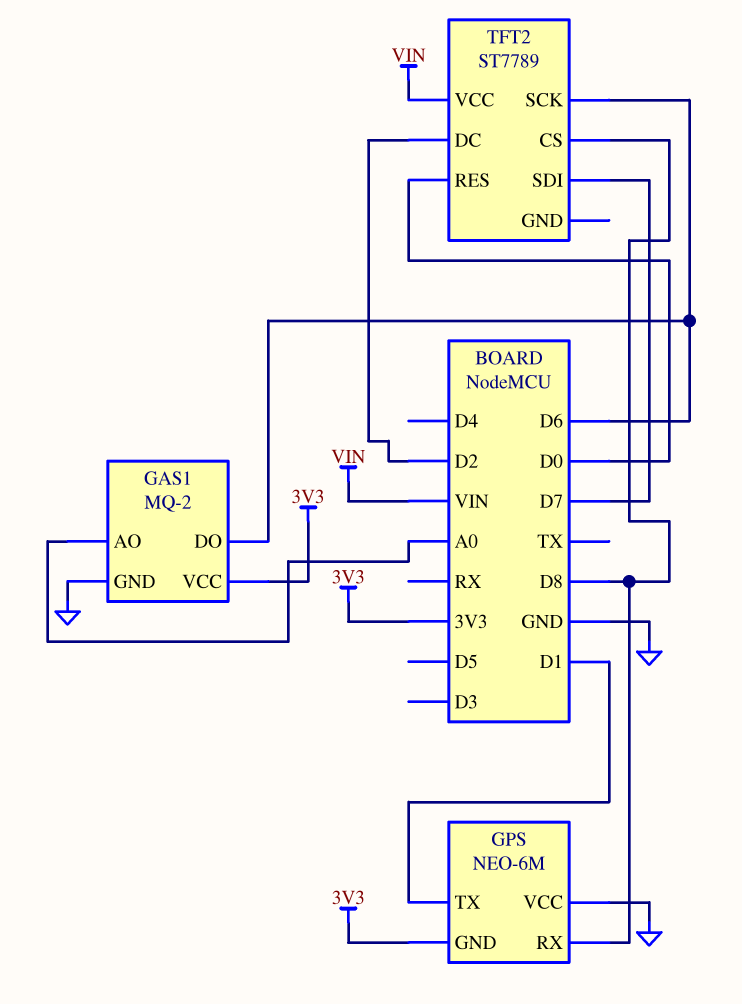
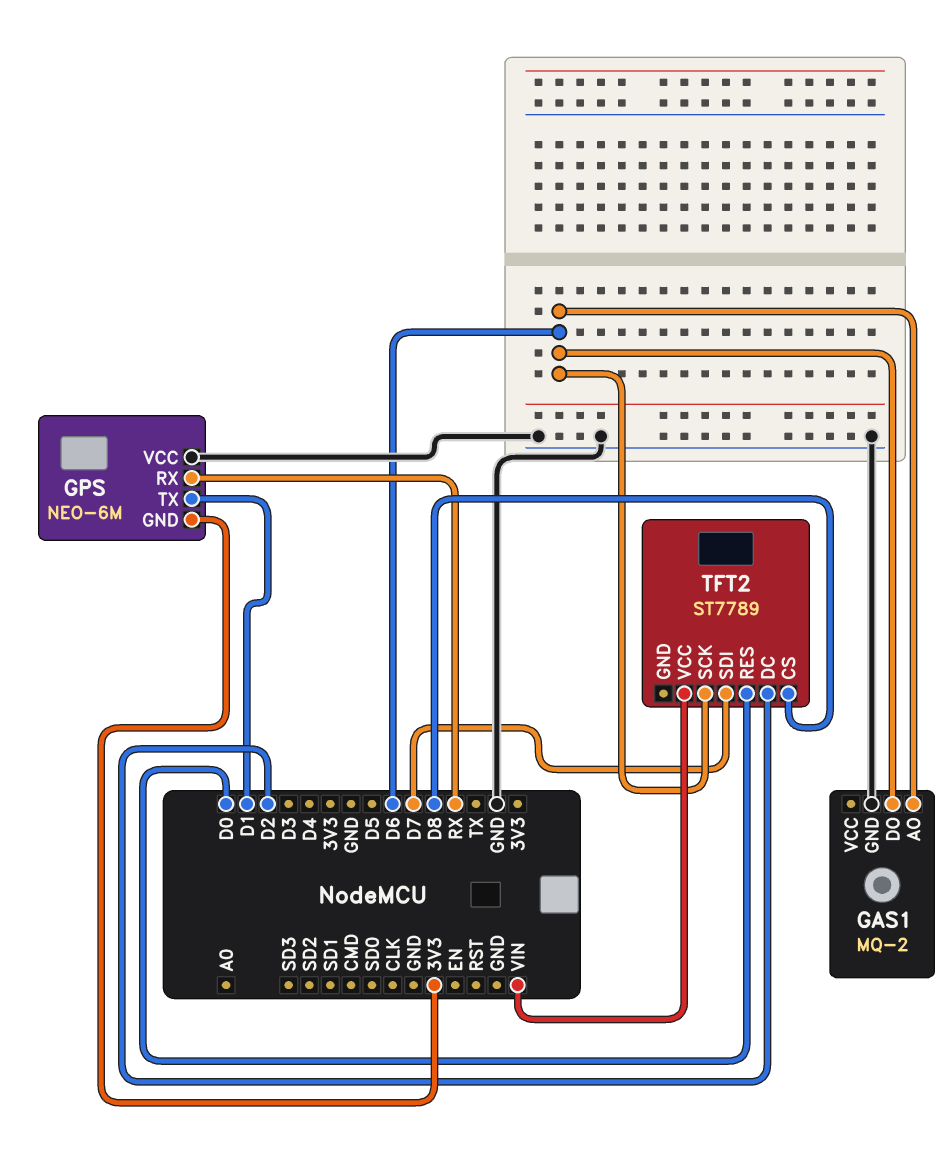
GAS1 pin AO: A0 -> D6
GAS1 pin VCC: 3V3 -> none
GPS pin RX: D8 -> RX

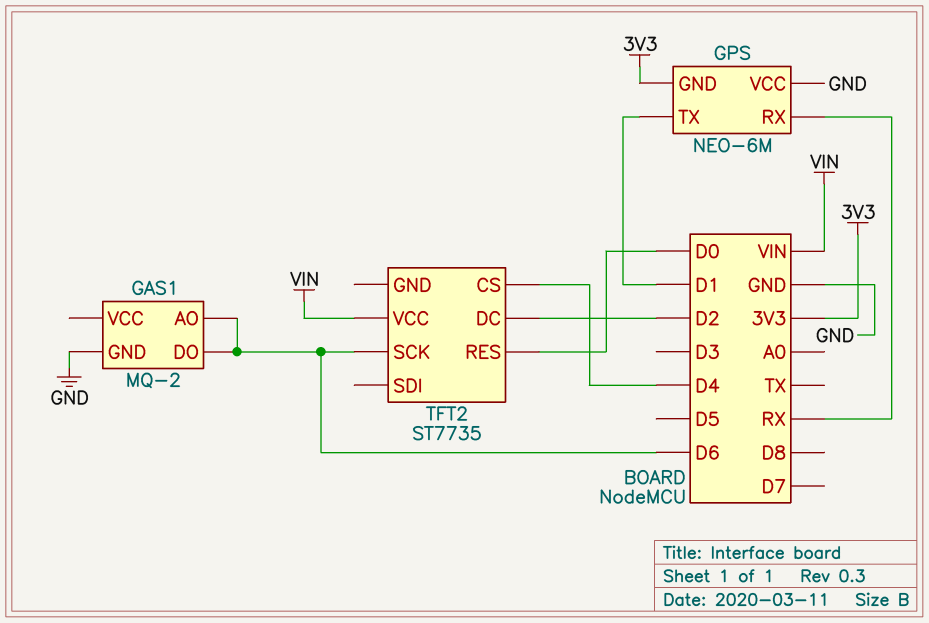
TFT2: ST7789 -> ST7735
TFT2 pin CS: D8 -> D4
TFT2 pin SDI: D7 -> none

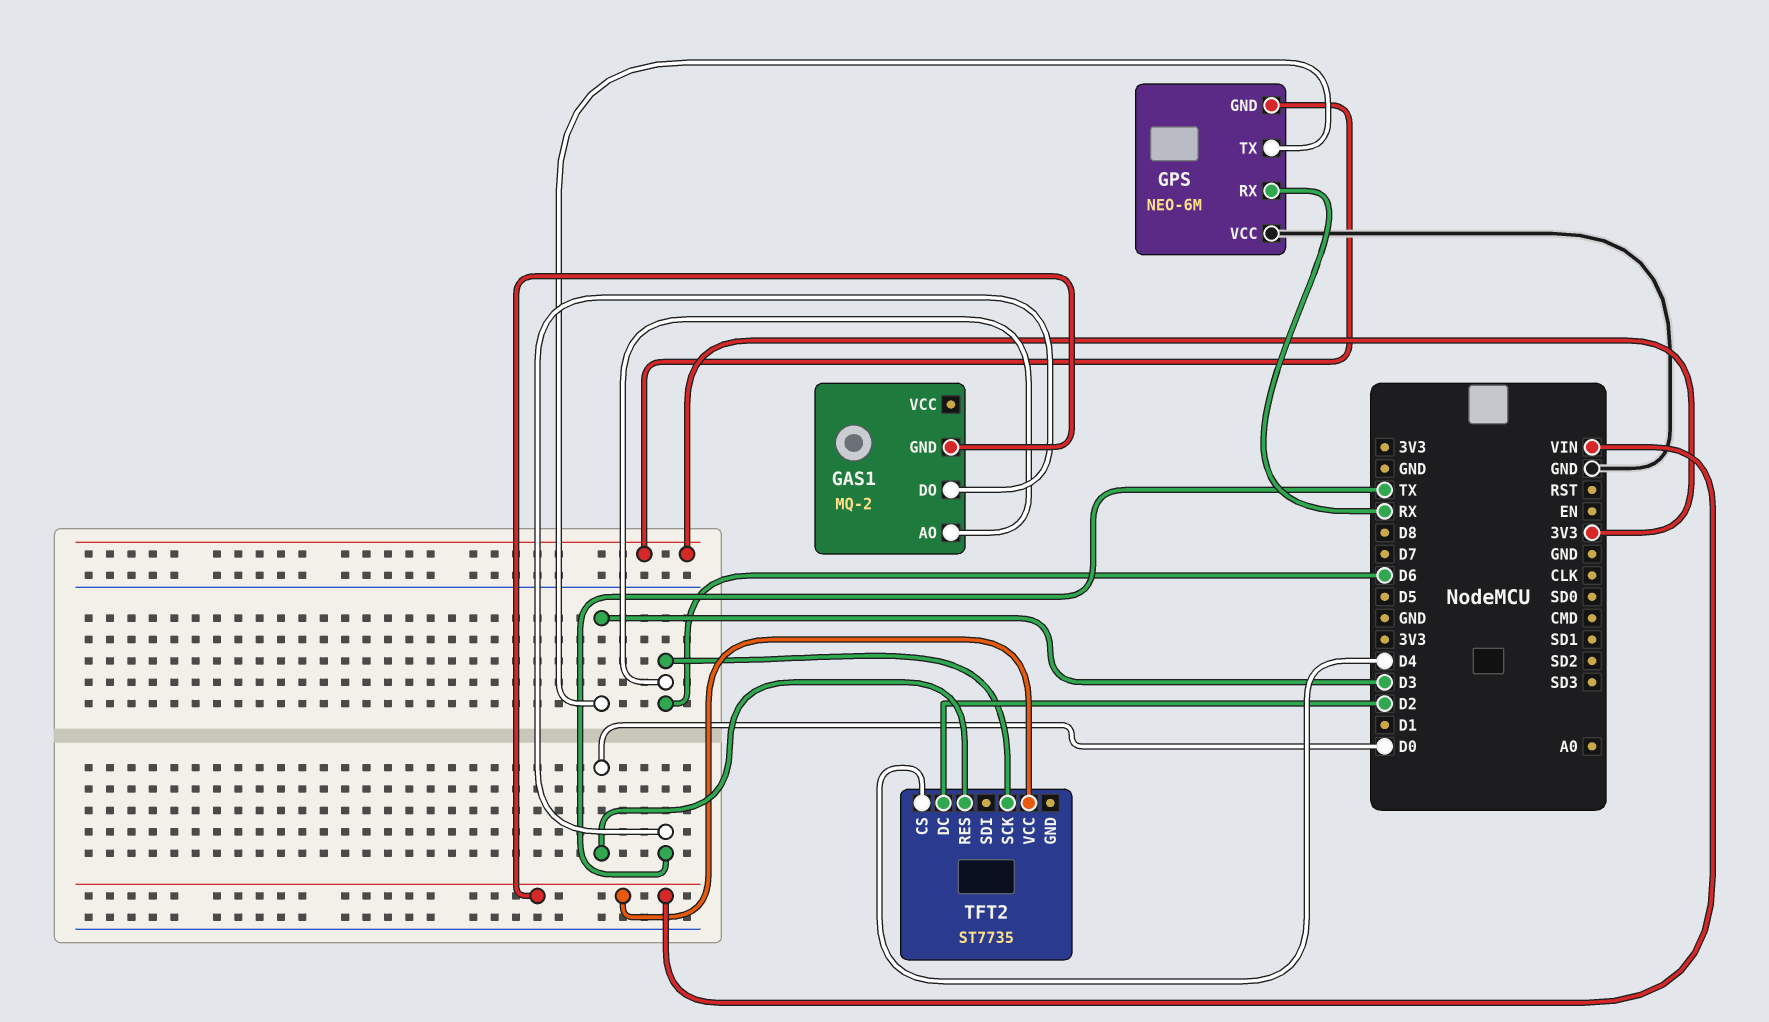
GAS1 pin DO: D6 -> TX
GAS1 pin GND: GND -> VIN
GPS pin TX: D1 -> D3

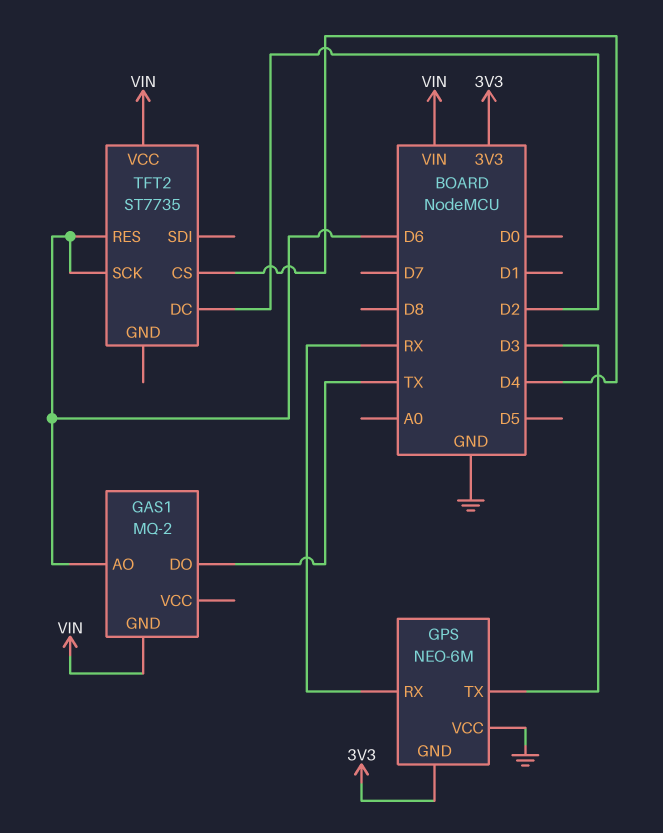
TFT2 pin RES: D0 -> D6

